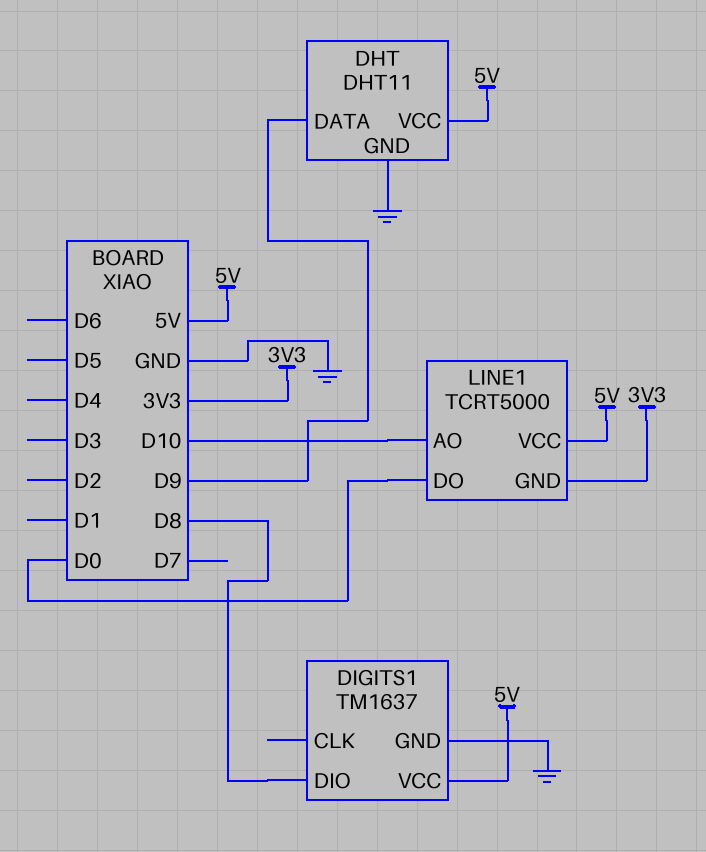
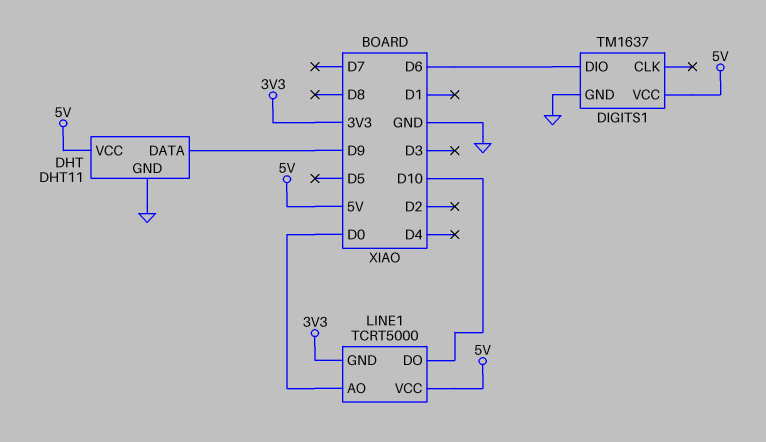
DIGITS1 pin DIO: D8 -> D6
LINE1 pin AO: D10 -> D0
LINE1 pin DO: D0 -> D10

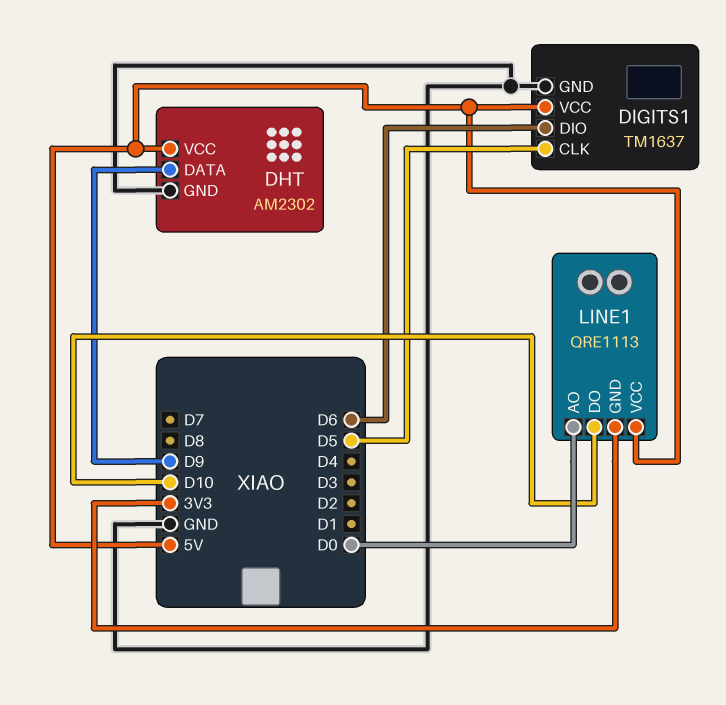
DHT: DHT11 -> AM2302
DIGITS1 pin CLK: none -> D5
LINE1: TCRT5000 -> QRE1113

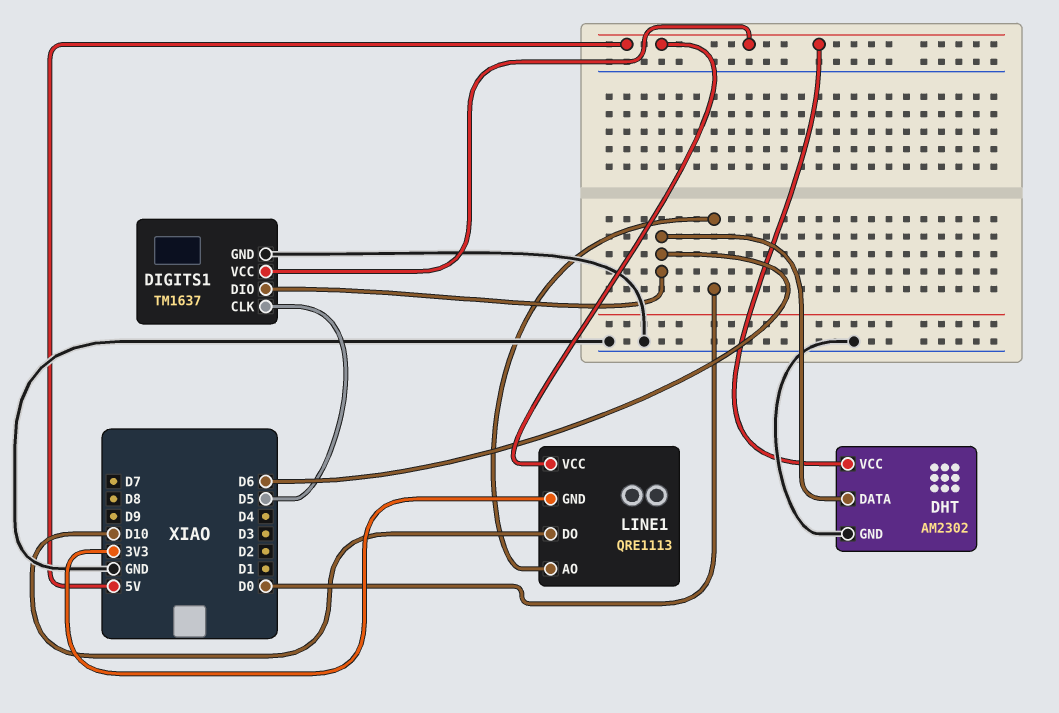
DHT pin DATA: D9 -> D6

